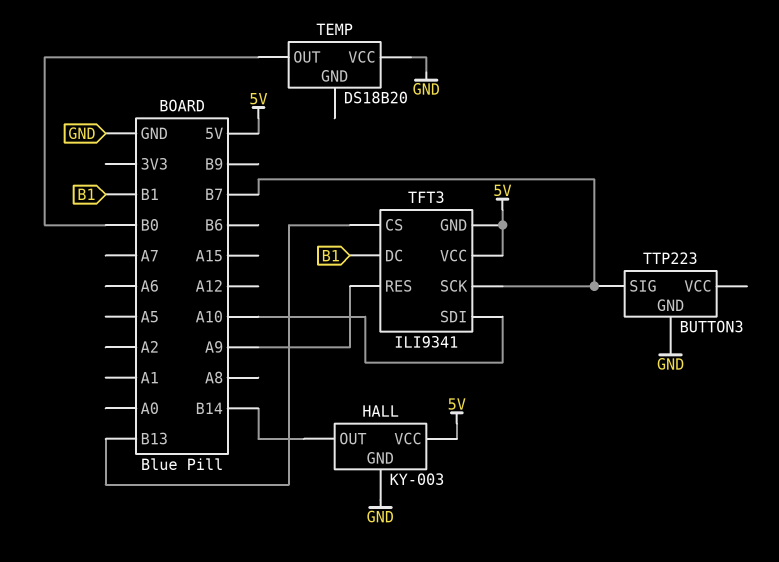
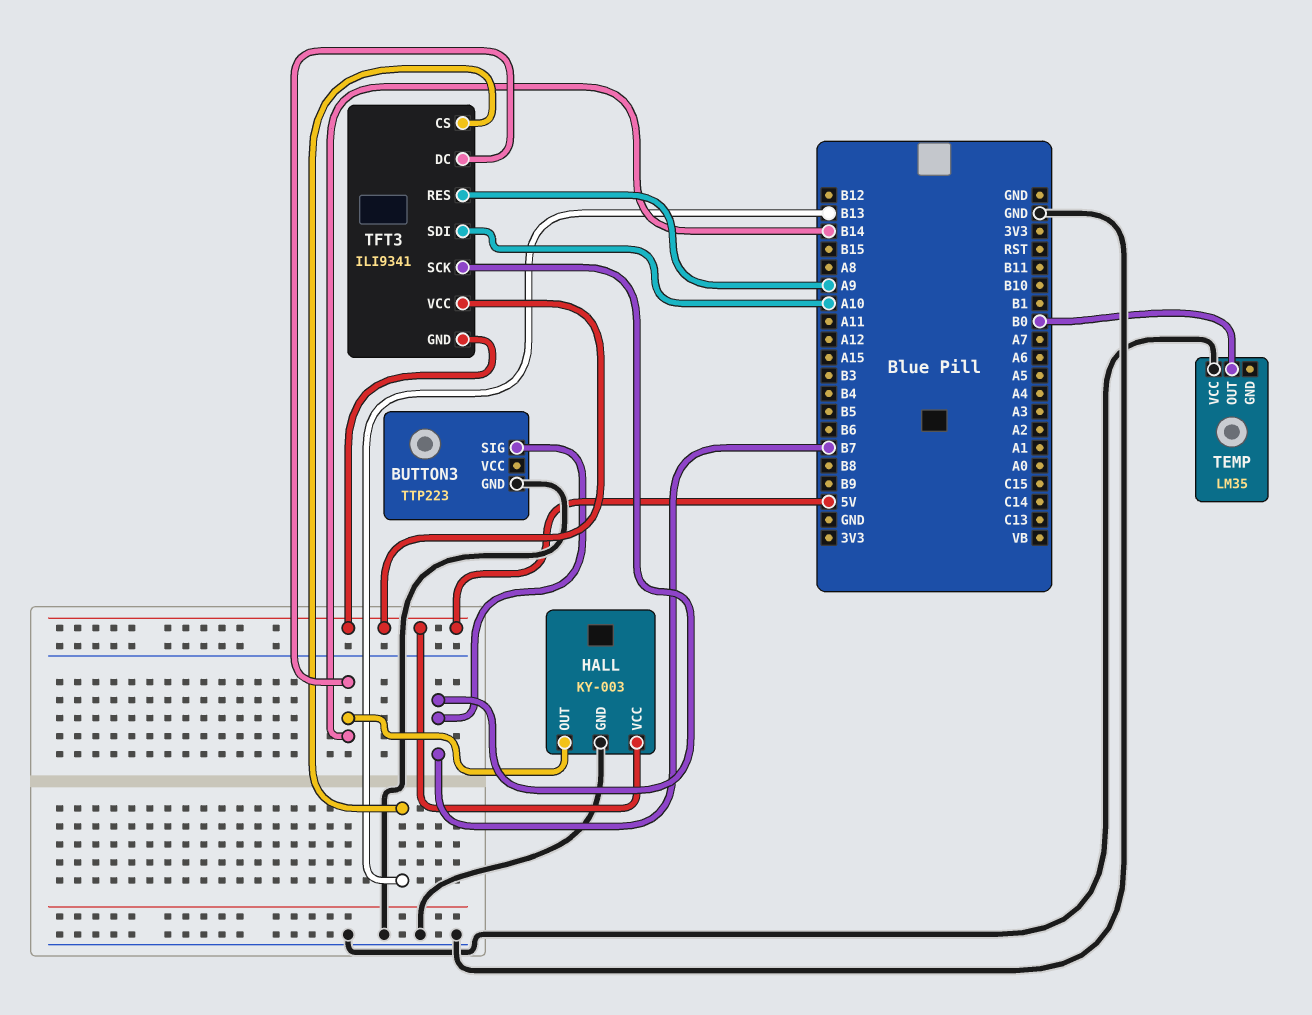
TEMP: DS18B20 -> LM35
TFT3 pin DC: B1 -> B14

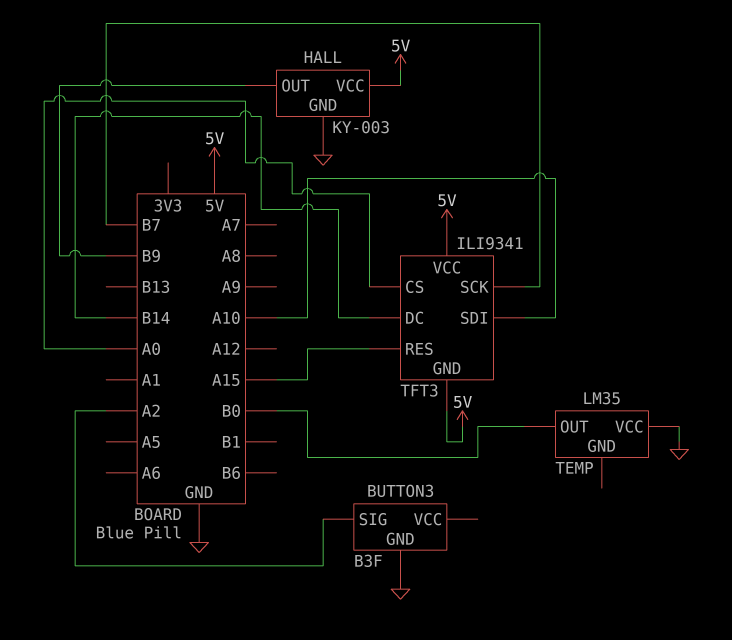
BUTTON3: TTP223 -> B3F
BUTTON3 pin SIG: B7 -> A2
HALL pin OUT: B14 -> B9
TFT3 pin CS: B13 -> A0
TFT3 pin RES: A9 -> A15

